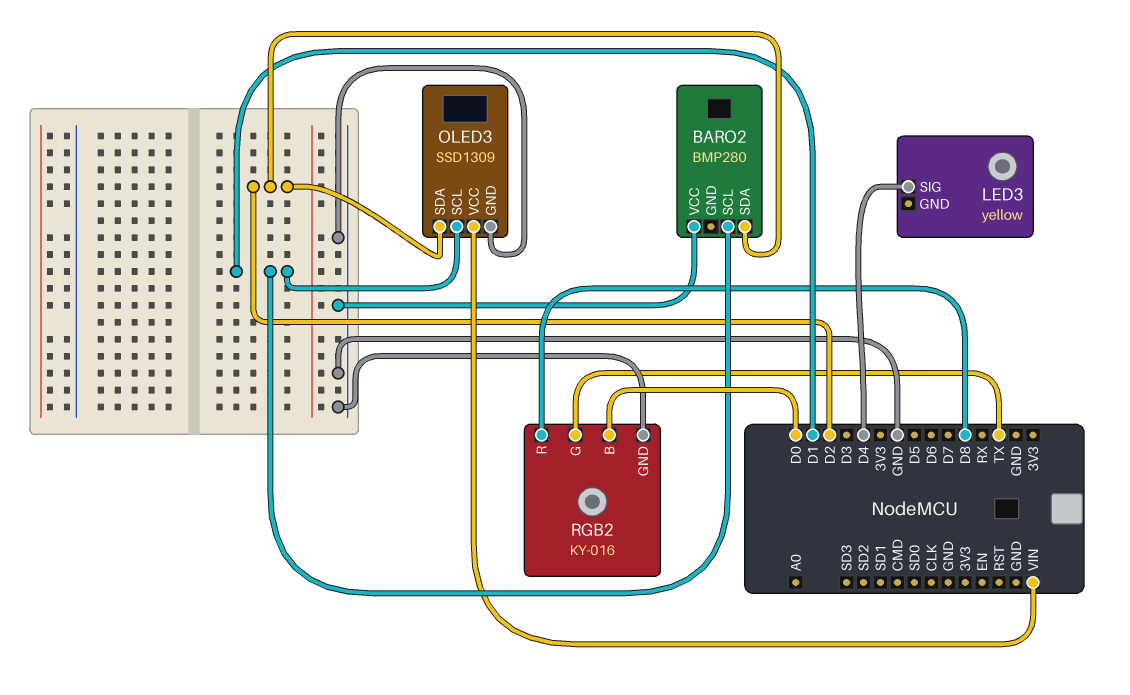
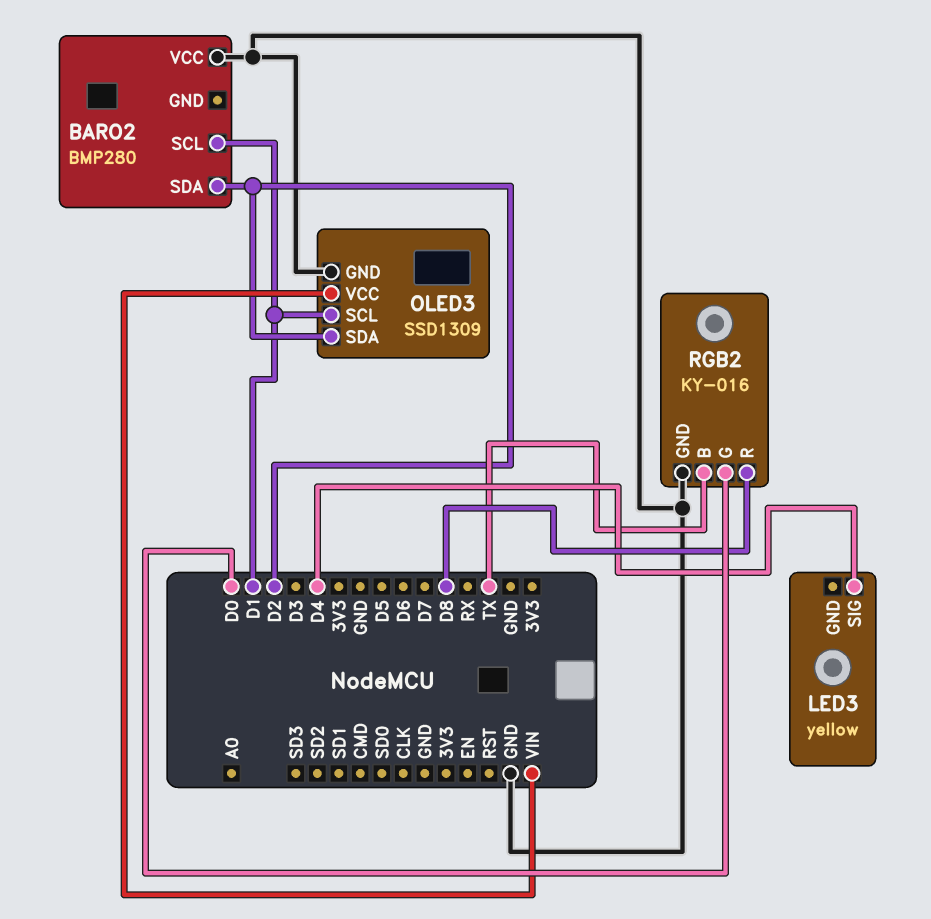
RGB2 pin B: D0 -> TX
RGB2 pin G: TX -> D0

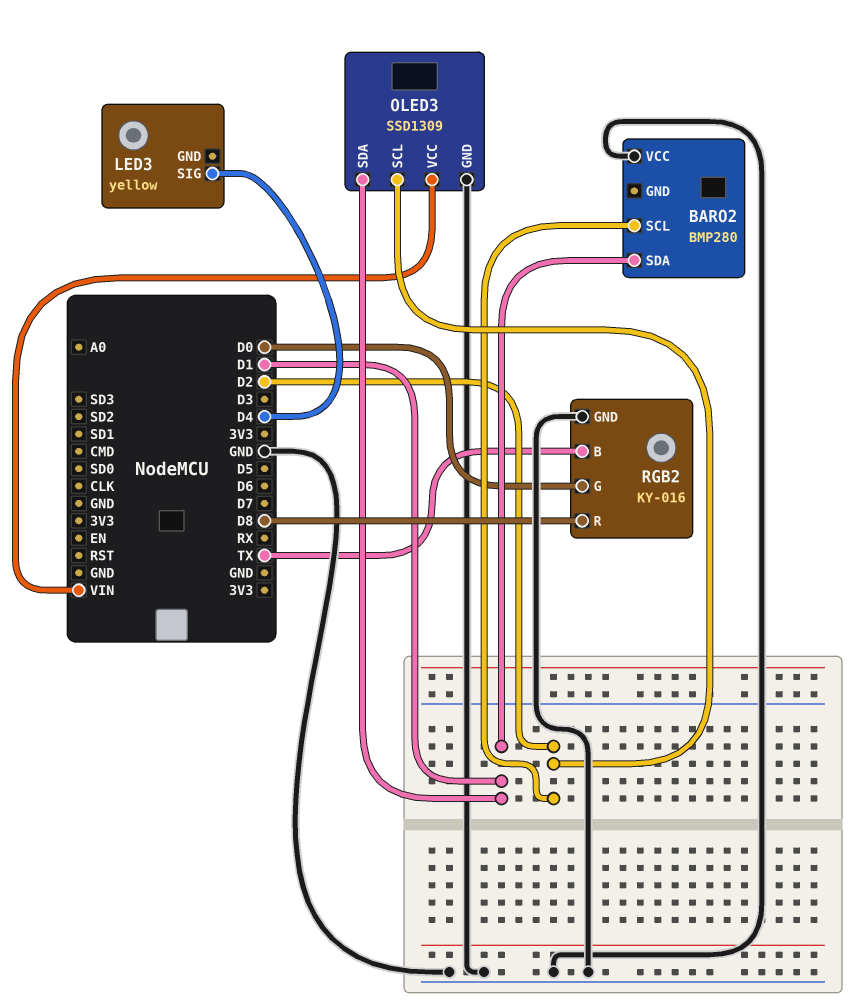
BARO2 pin SCL: D1 -> D2
BARO2 pin SDA: D2 -> D1
OLED3 pin SCL: D1 -> D2
OLED3 pin SDA: D2 -> D1

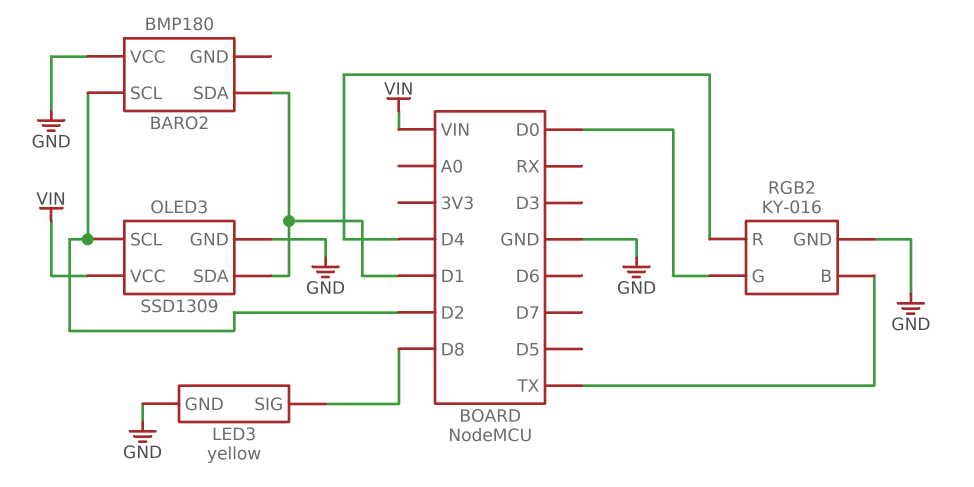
BARO2: BMP280 -> BMP180
LED3 pin GND: none -> GND
LED3 pin SIG: D4 -> D8
RGB2 pin R: D8 -> D4

